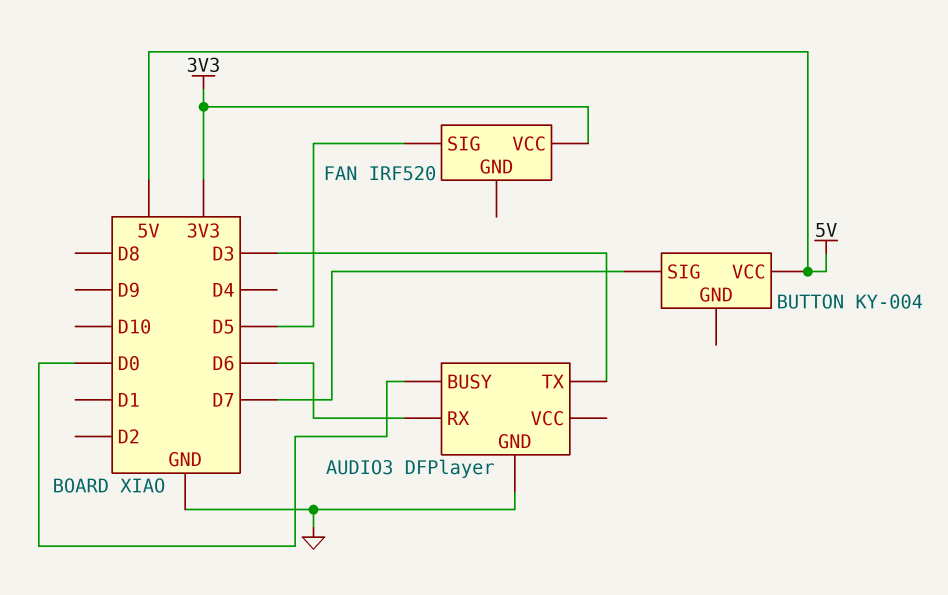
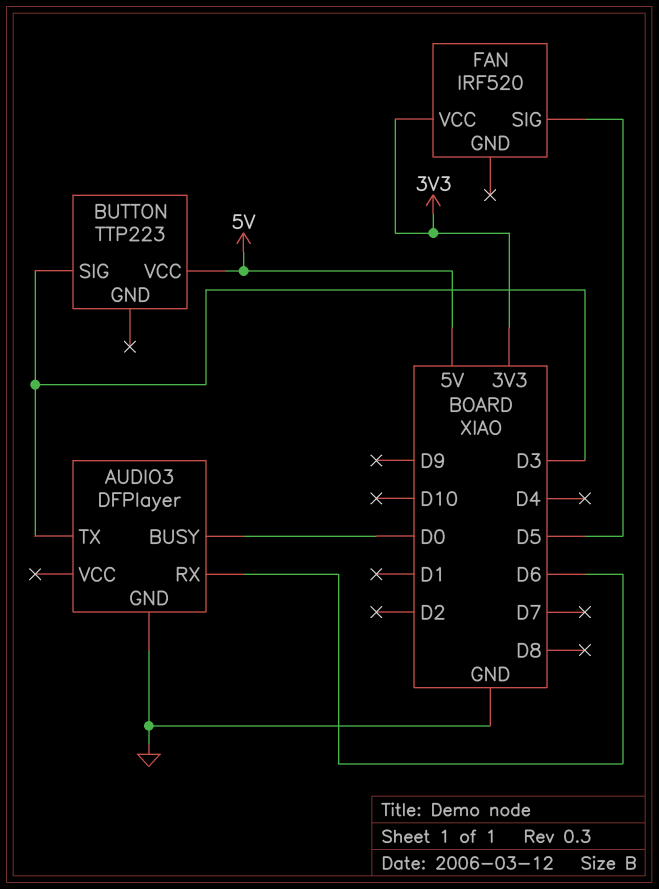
BUTTON: KY-004 -> TTP223
BUTTON pin SIG: D7 -> D3

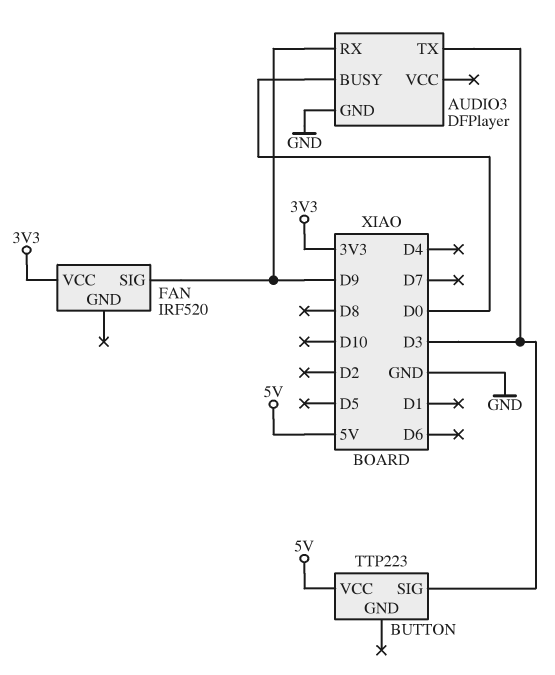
AUDIO3 pin RX: D6 -> D9
FAN pin SIG: D5 -> D9

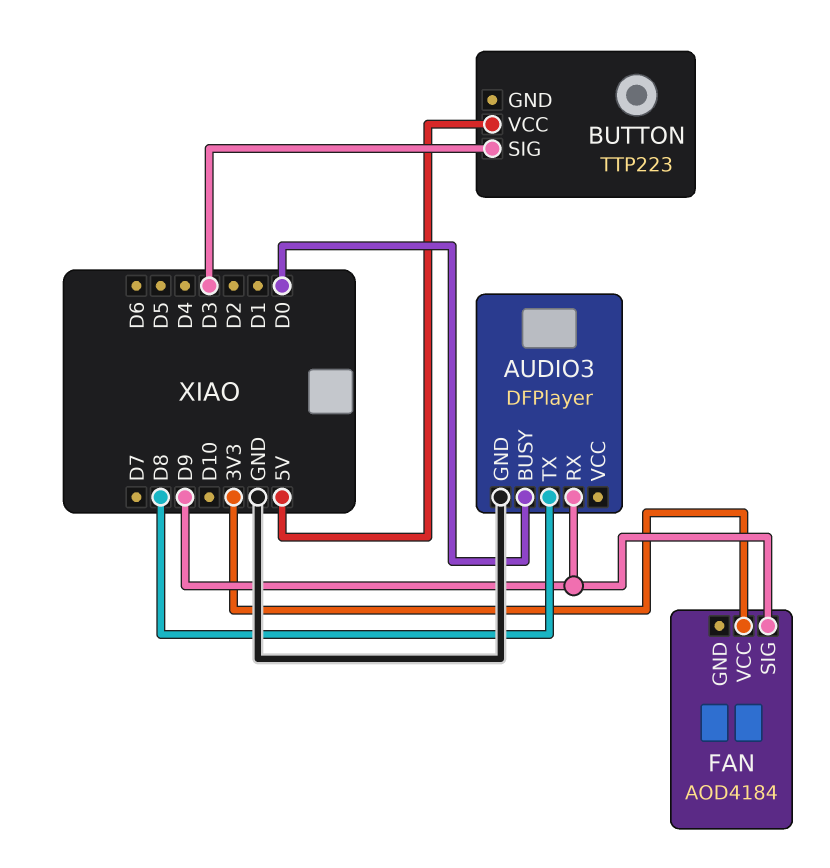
AUDIO3 pin TX: D3 -> D8
FAN: IRF520 -> AOD4184

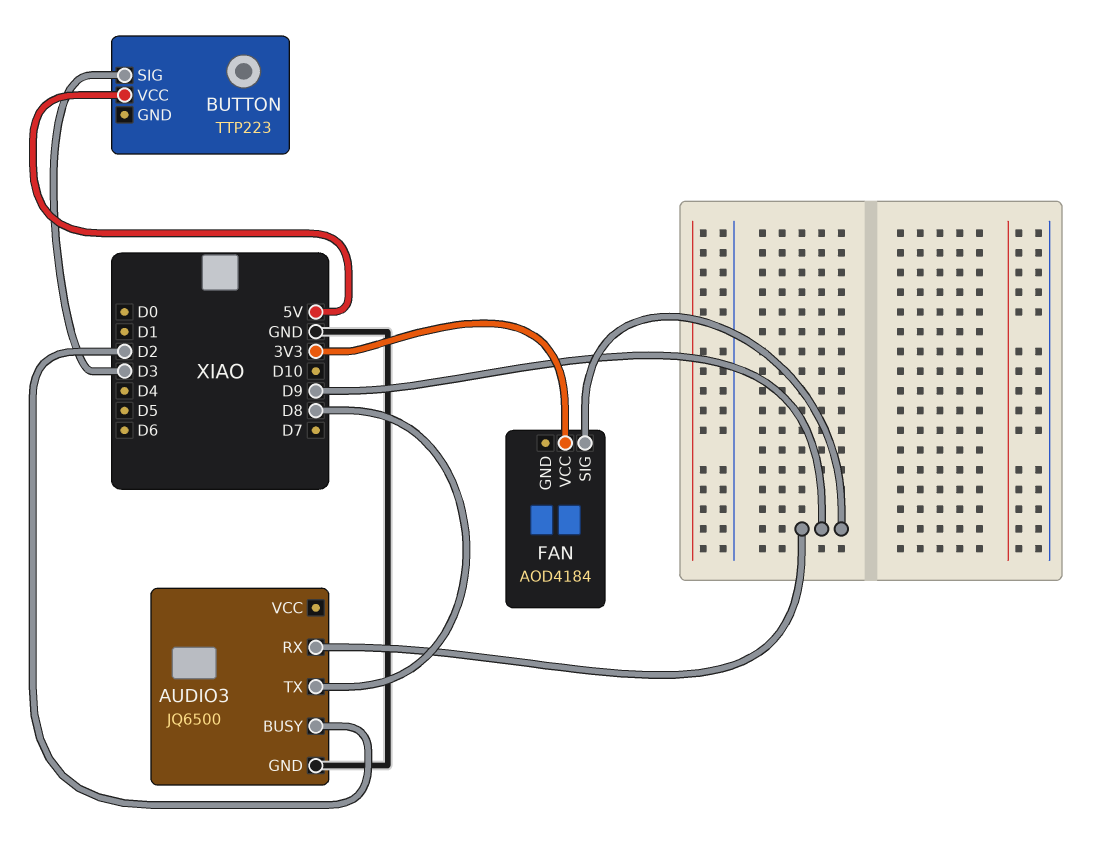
AUDIO3: DFPlayer -> JQ6500
AUDIO3 pin BUSY: D0 -> D2

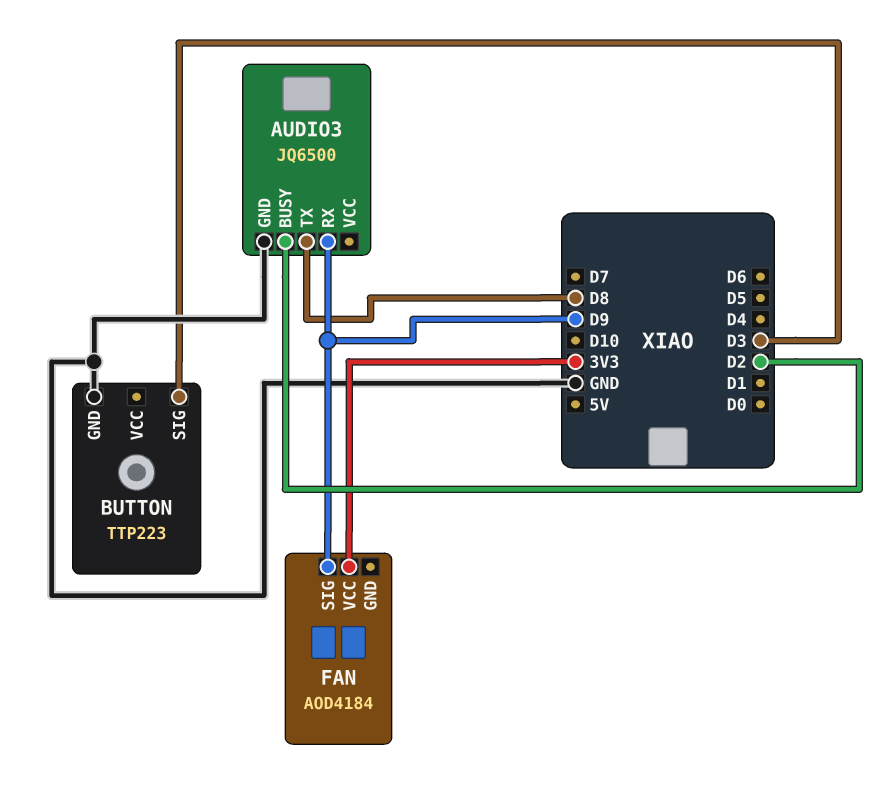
BUTTON pin GND: none -> GND
BUTTON pin VCC: 5V -> none

